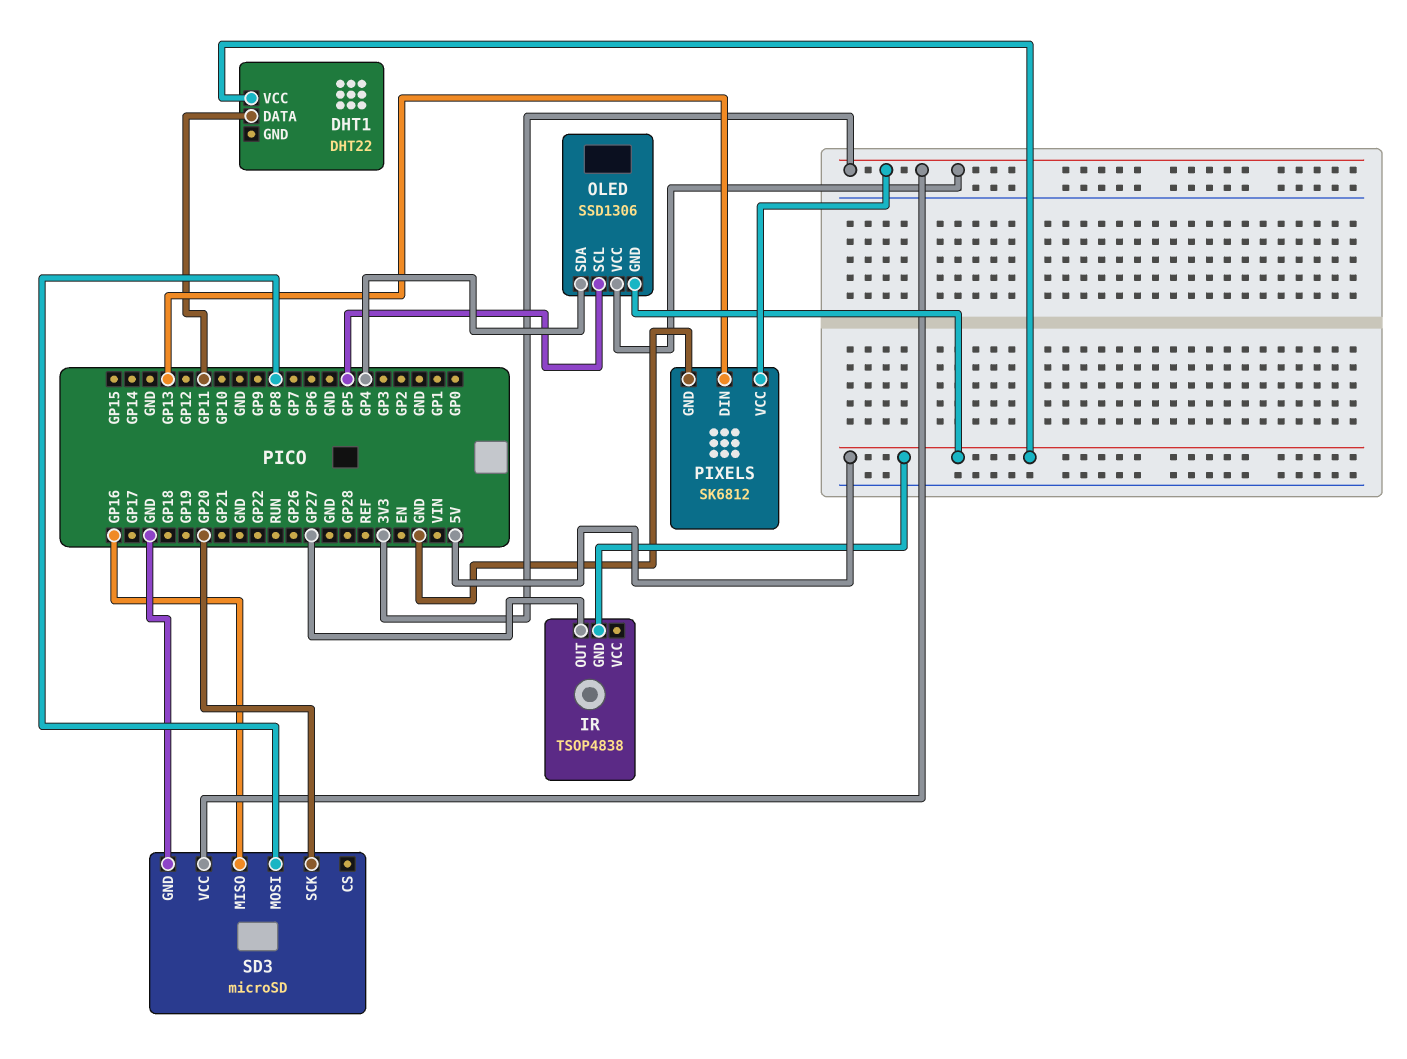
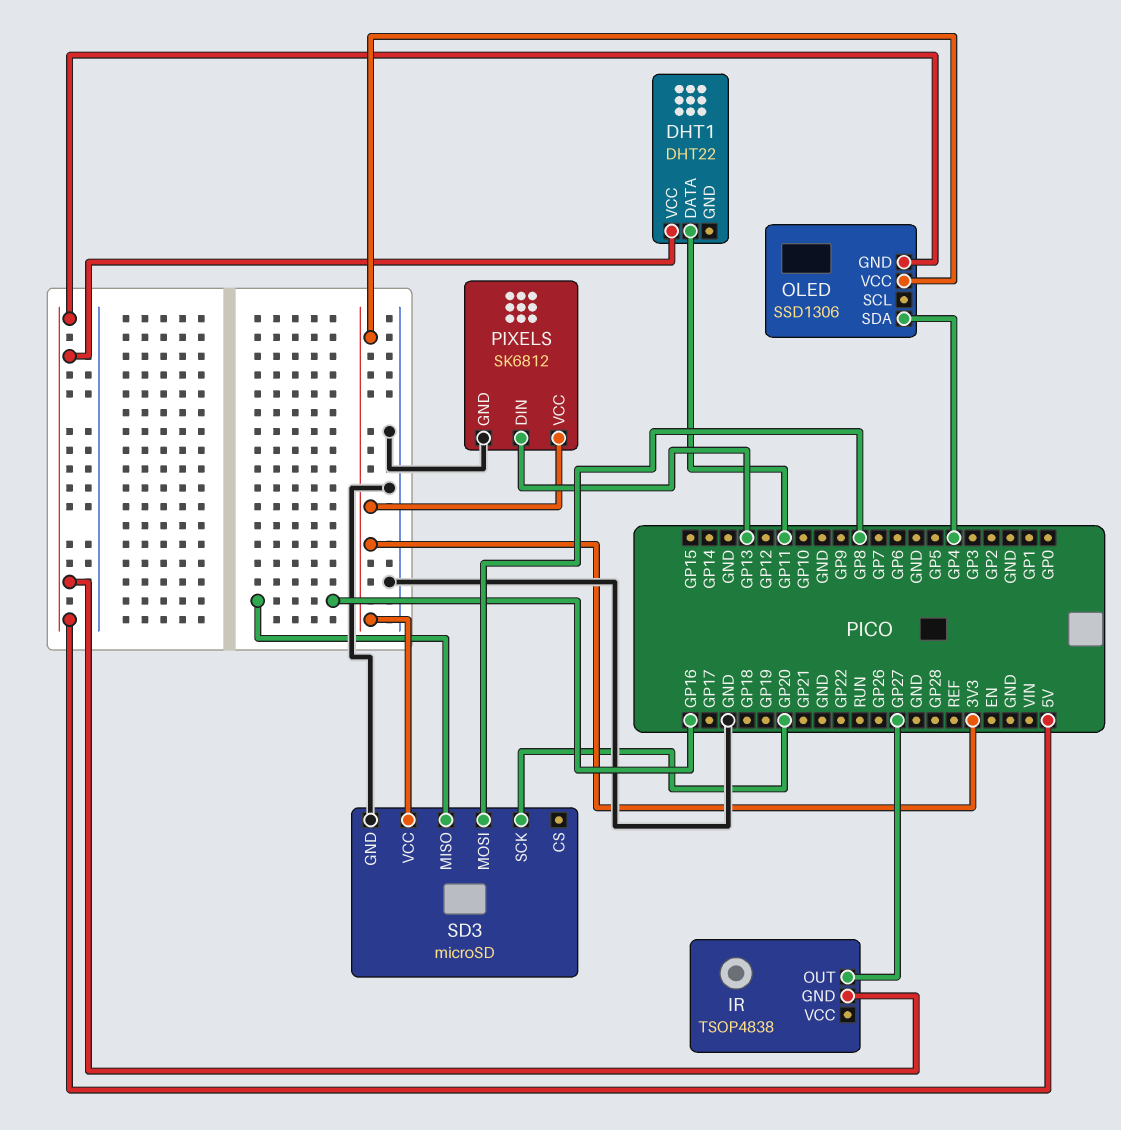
OLED pin SCL: GP5 -> none

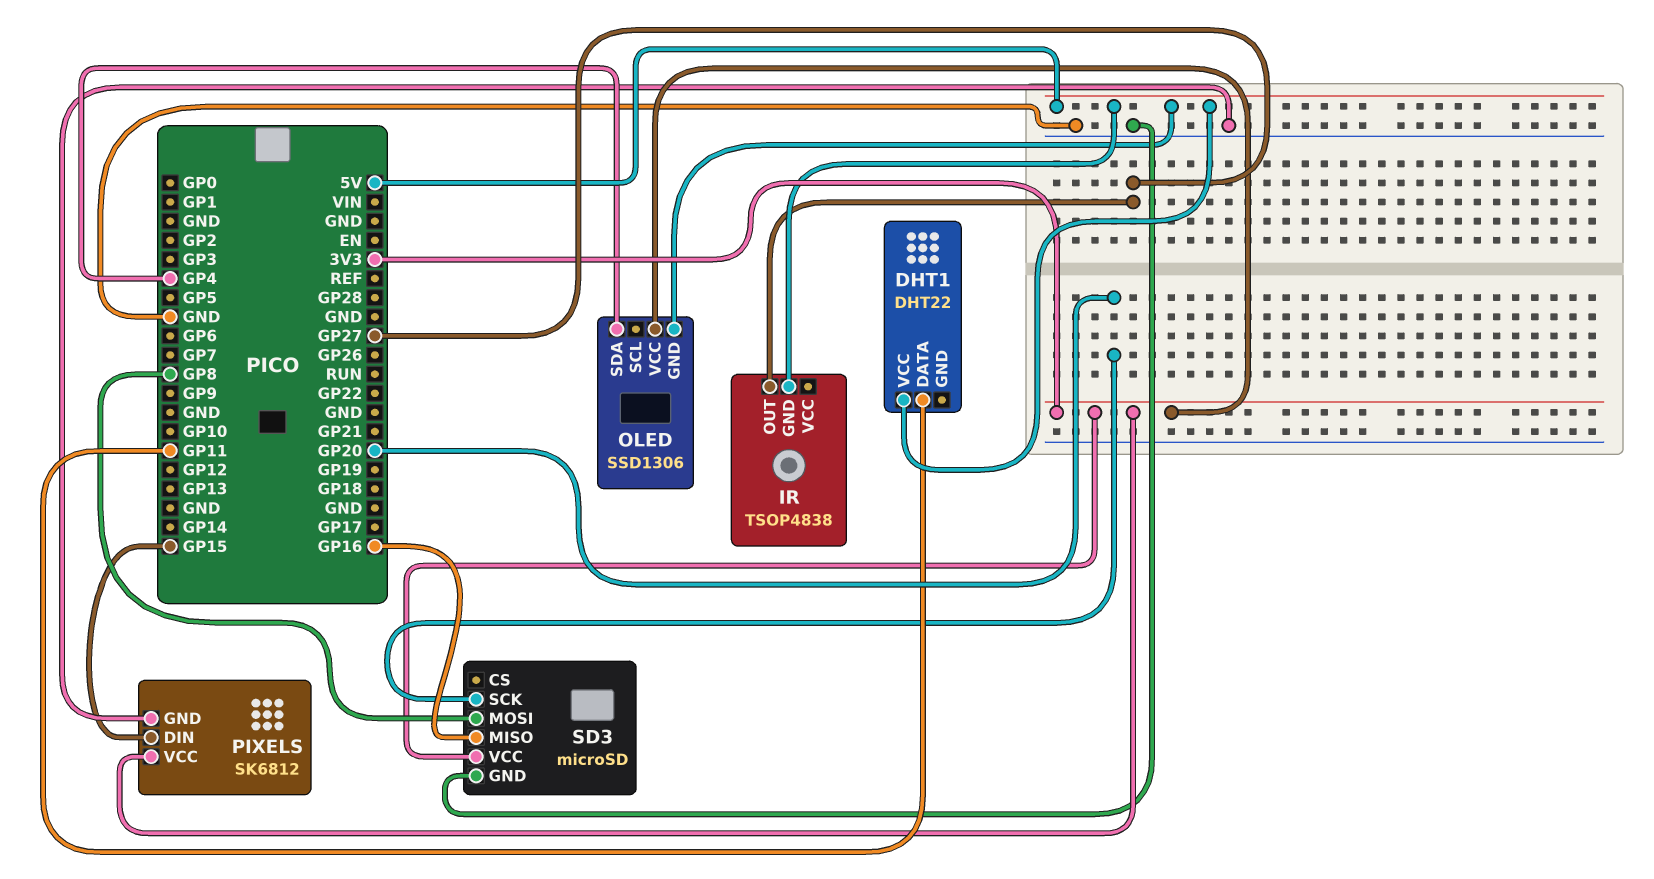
PIXELS pin DIN: GP13 -> GP15

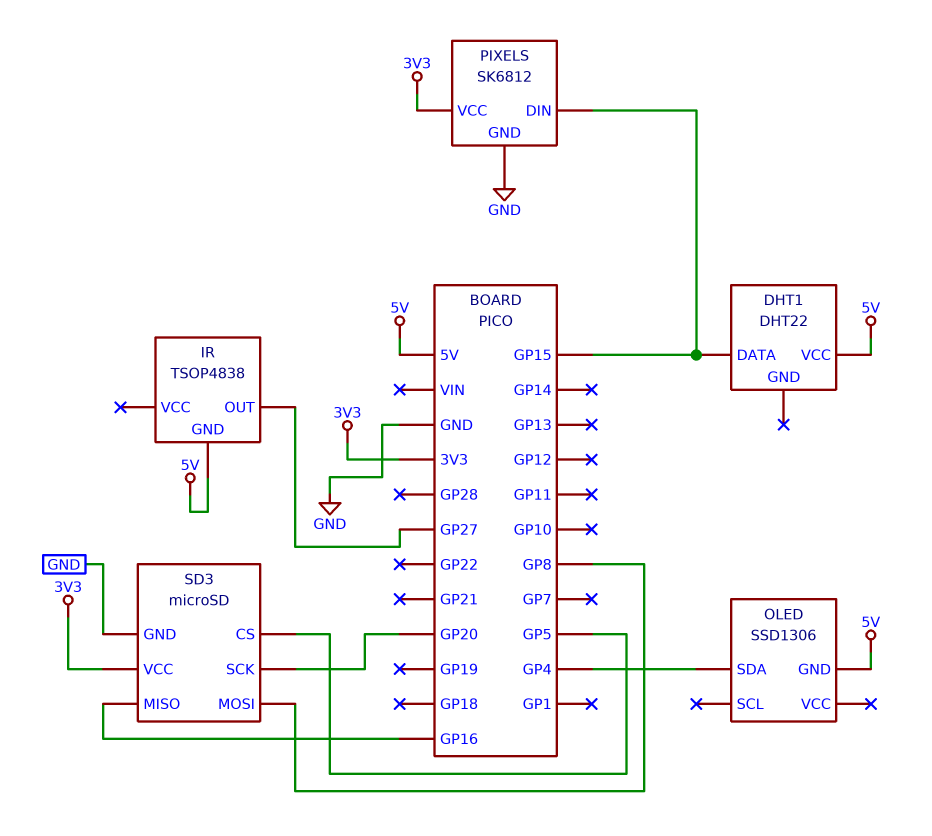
DHT1 pin DATA: GP11 -> GP15
OLED pin VCC: 3V3 -> none
SD3 pin CS: none -> GP5

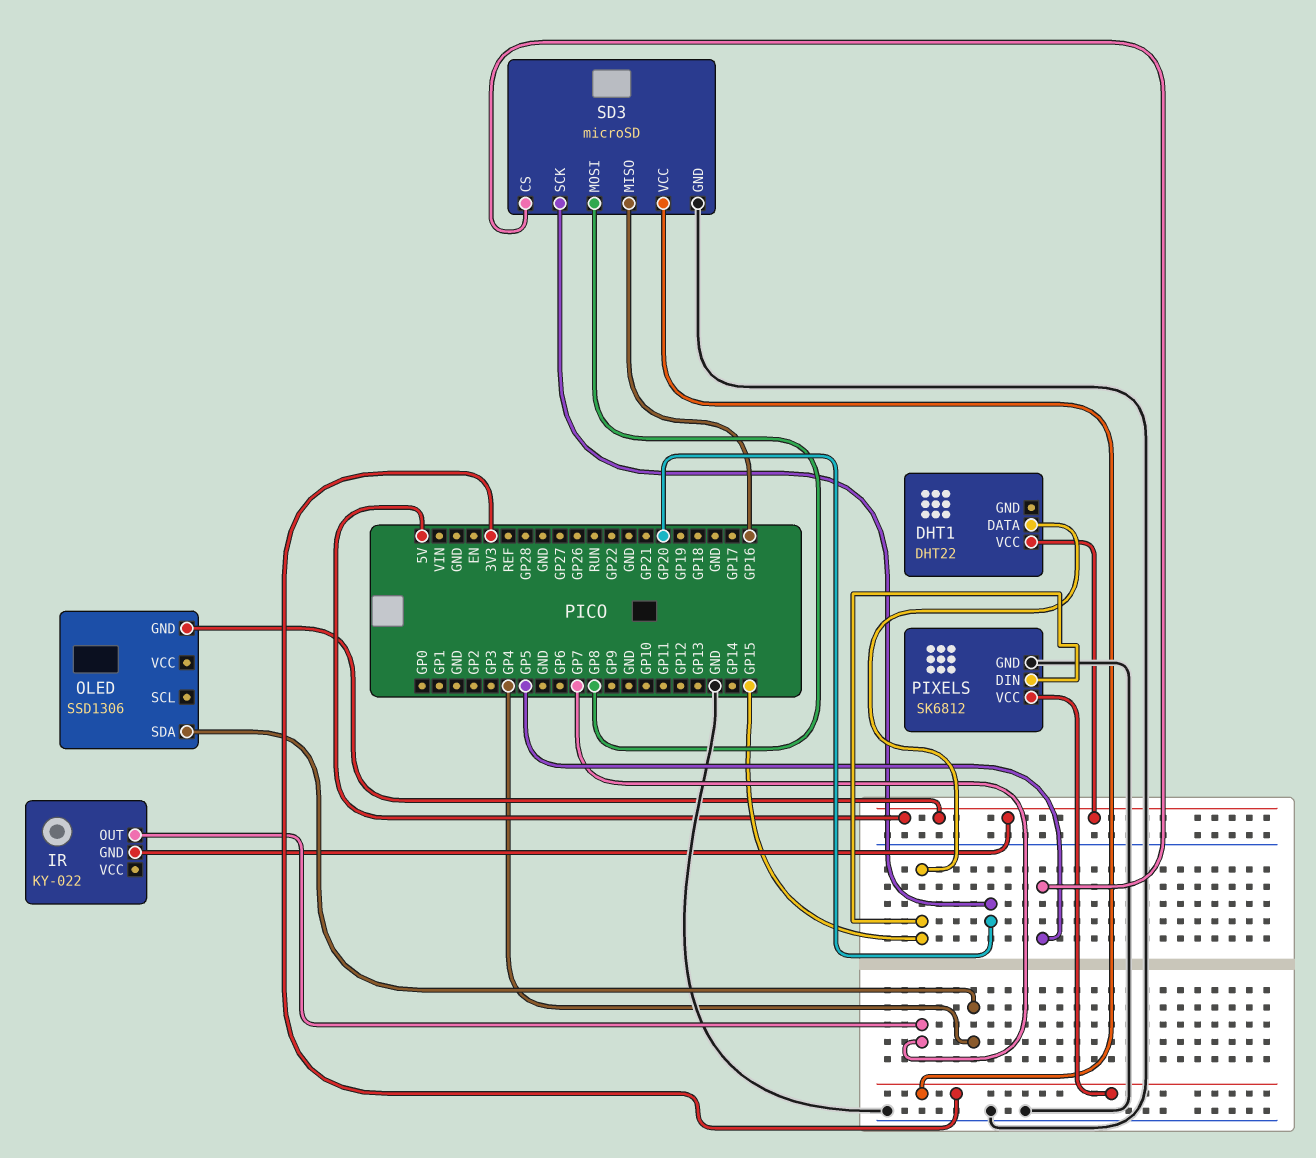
IR: TSOP4838 -> KY-022
IR pin OUT: GP27 -> GP7

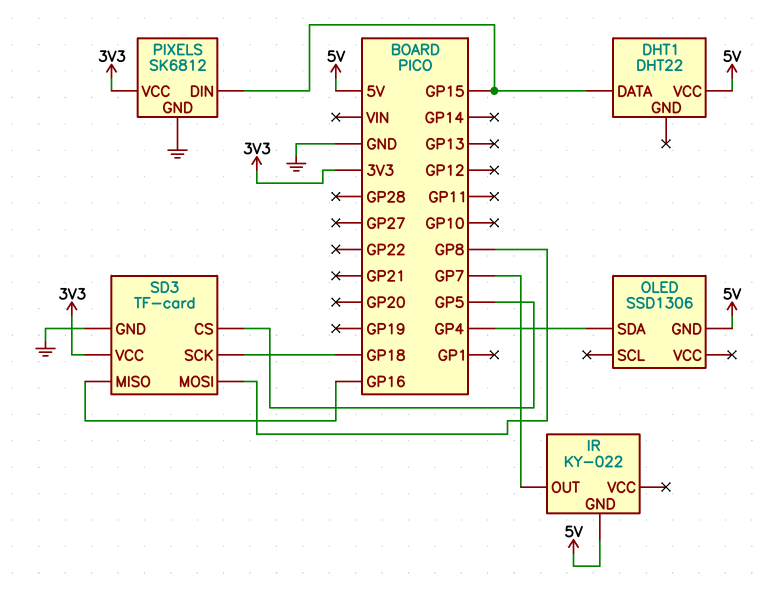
SD3: microSD -> TF-card
SD3 pin SCK: GP20 -> GP18

